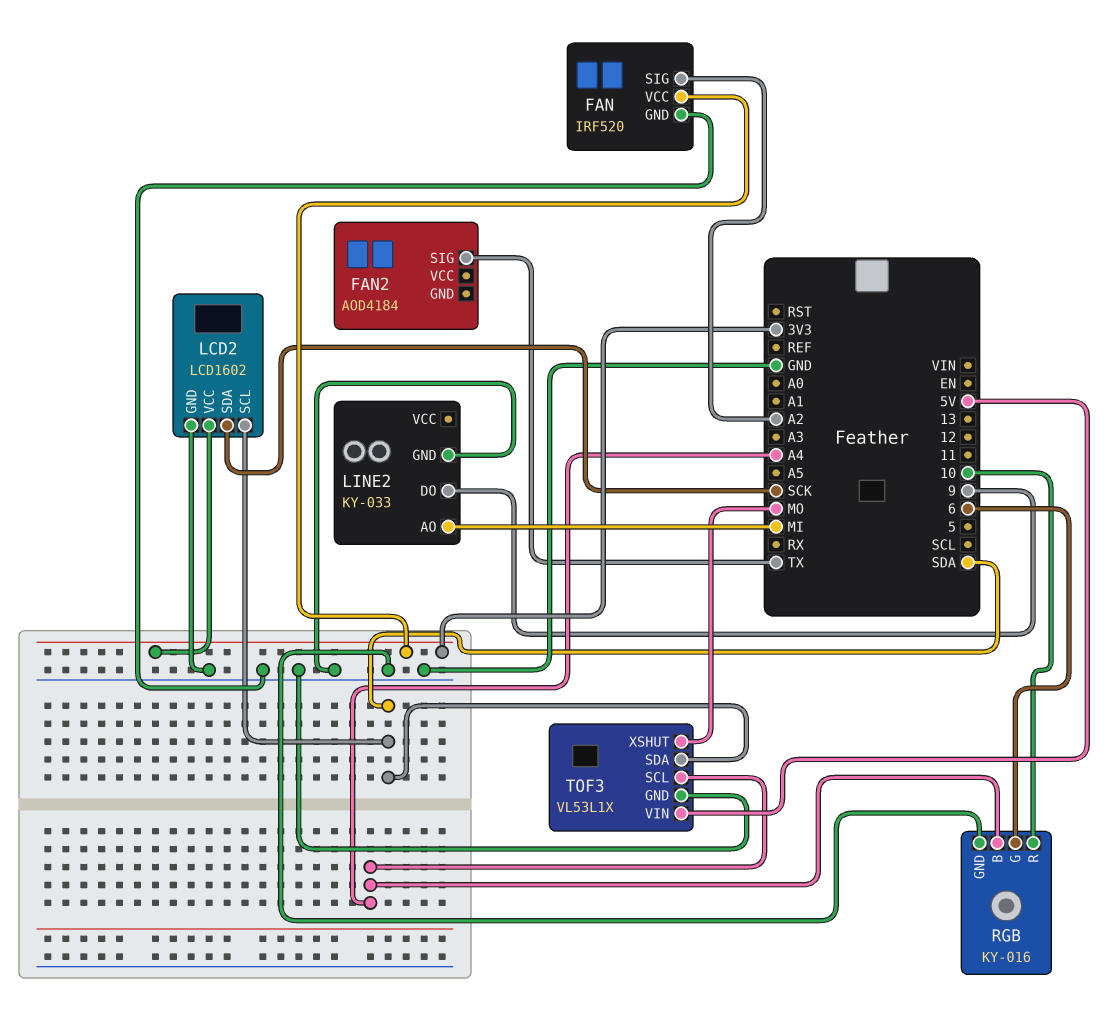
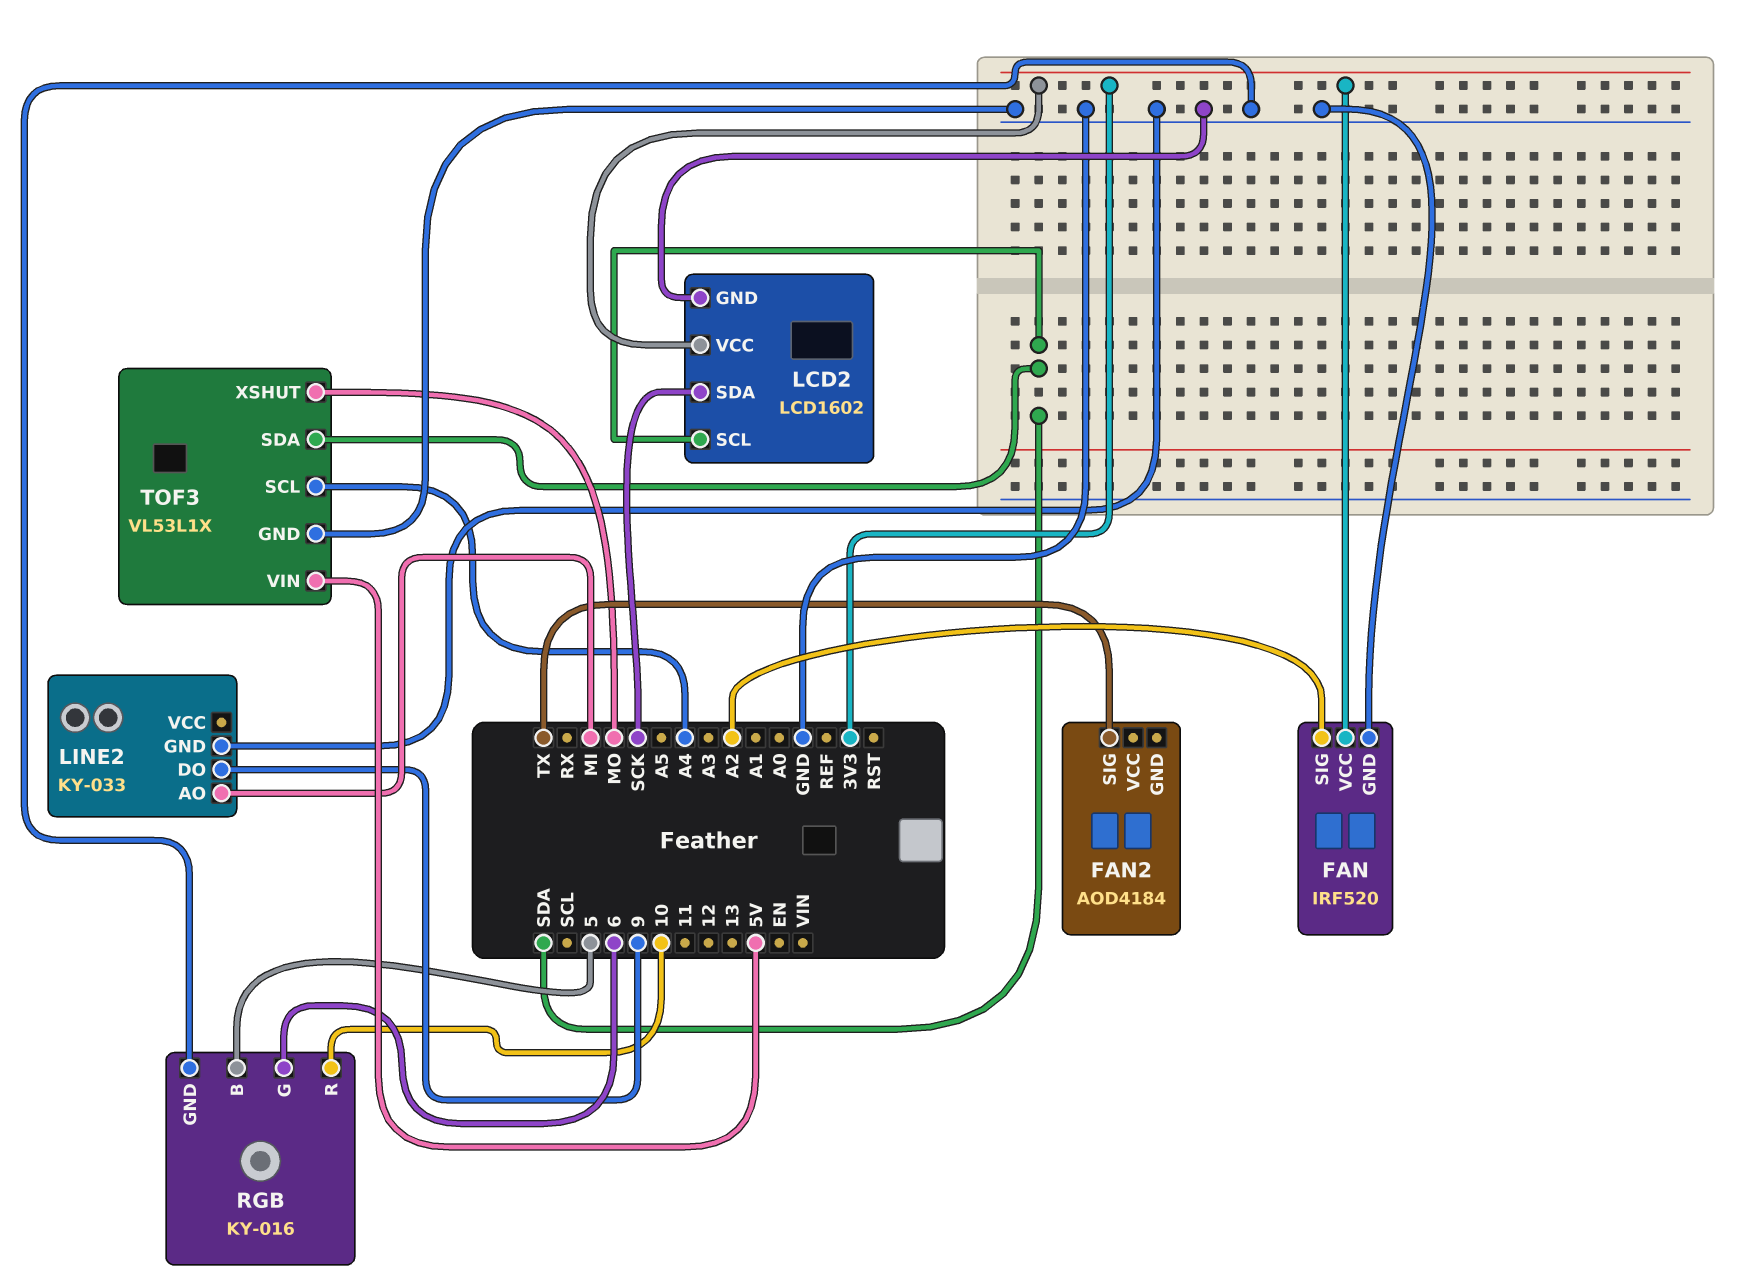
RGB pin B: A4 -> 5

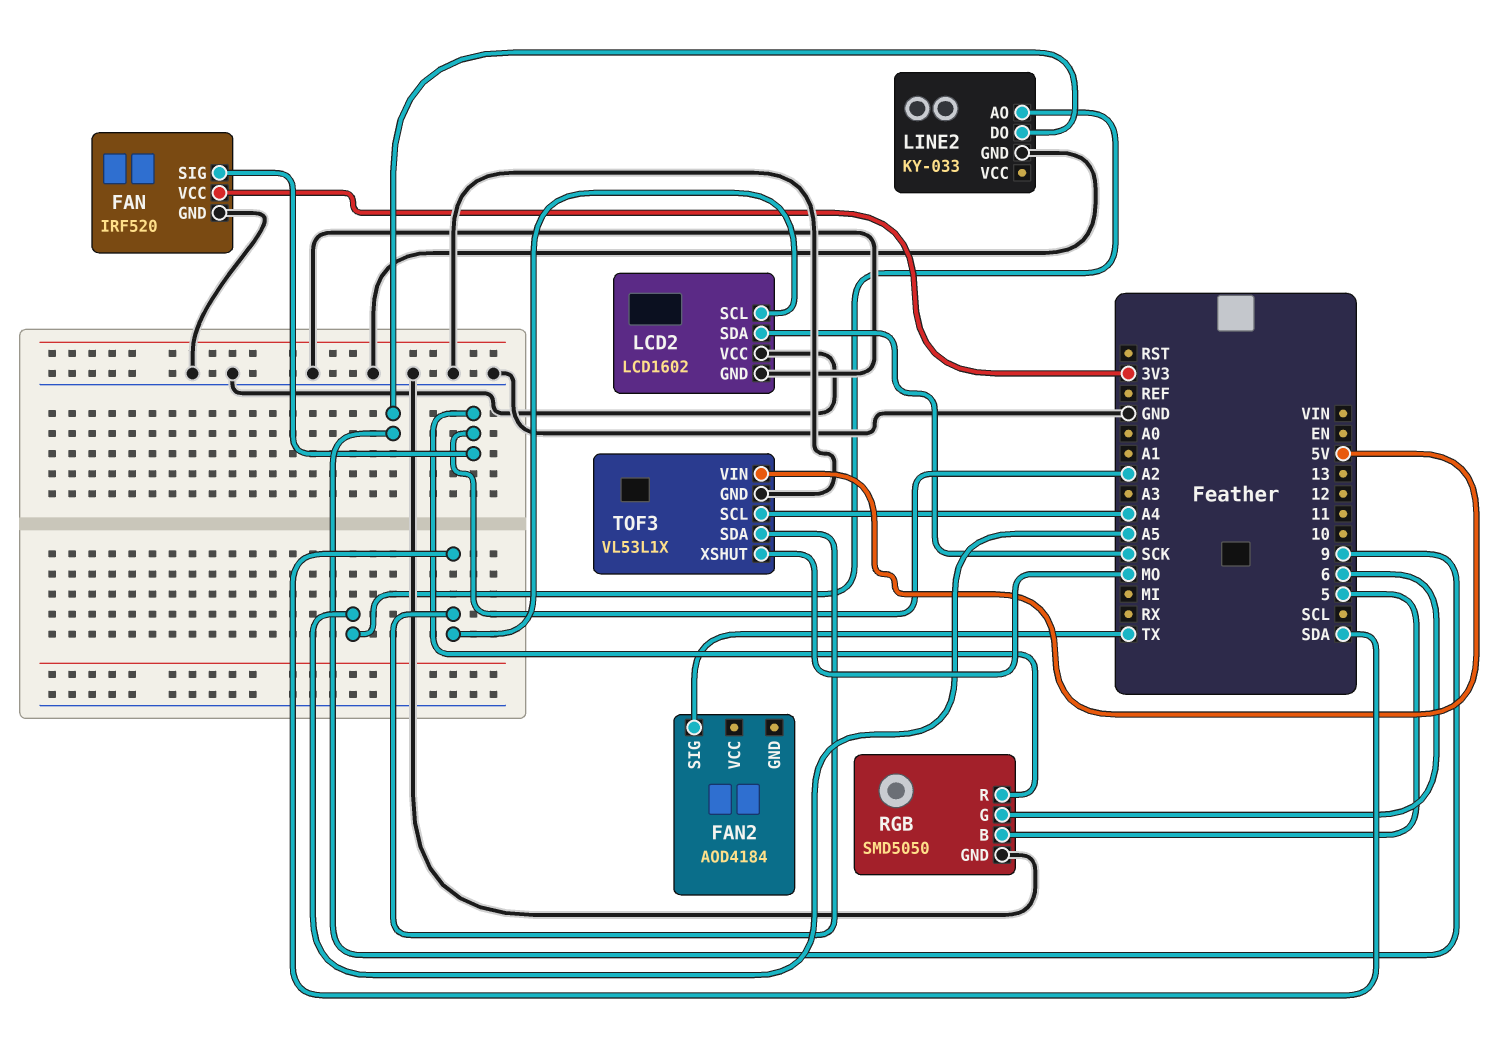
LCD2 pin VCC: 3V3 -> GND
LINE2 pin AO: MI -> A5
RGB: KY-016 -> SMD5050
RGB pin R: 10 -> A2

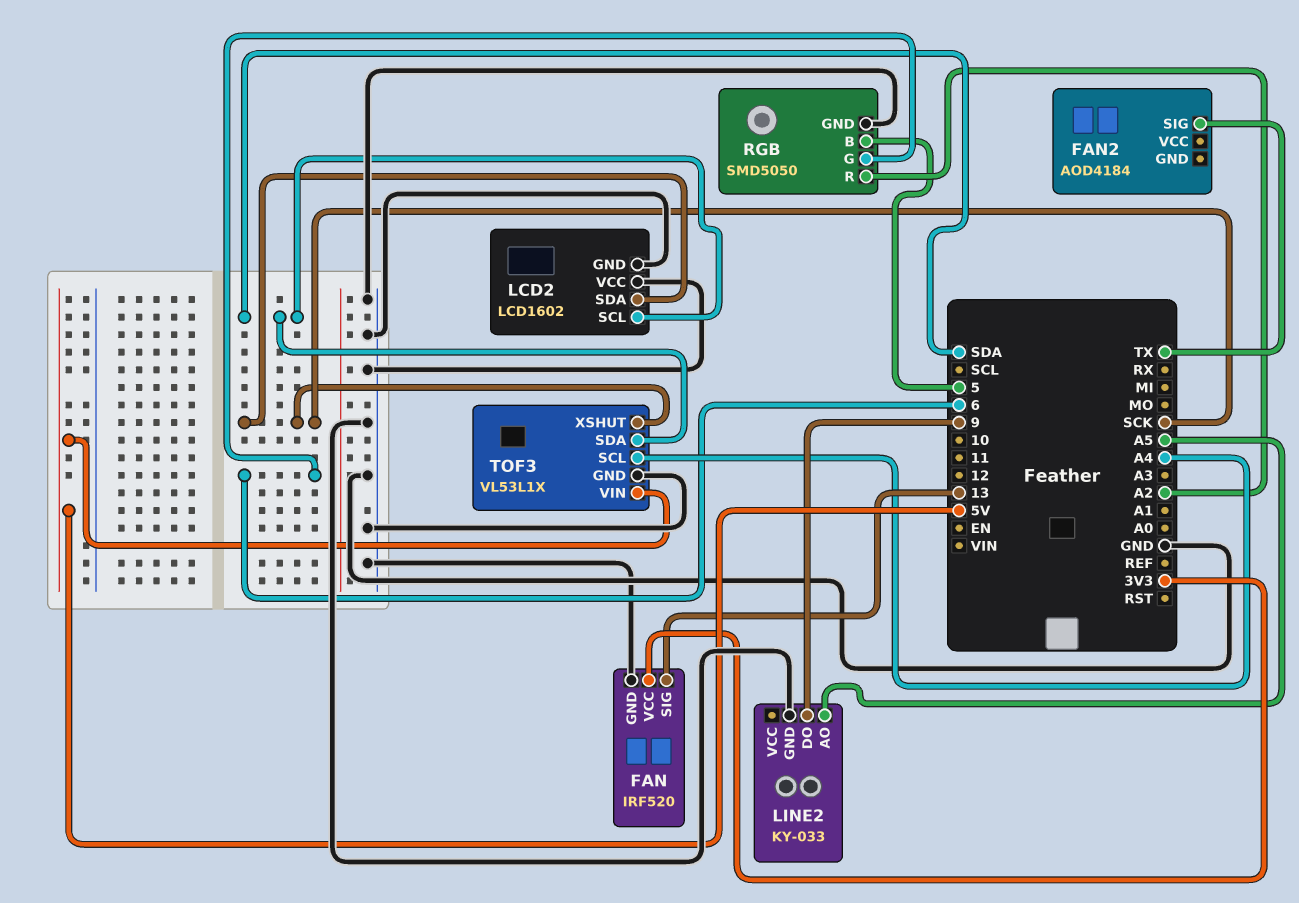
FAN pin SIG: A2 -> 13
TOF3 pin XSHUT: MO -> SCK

